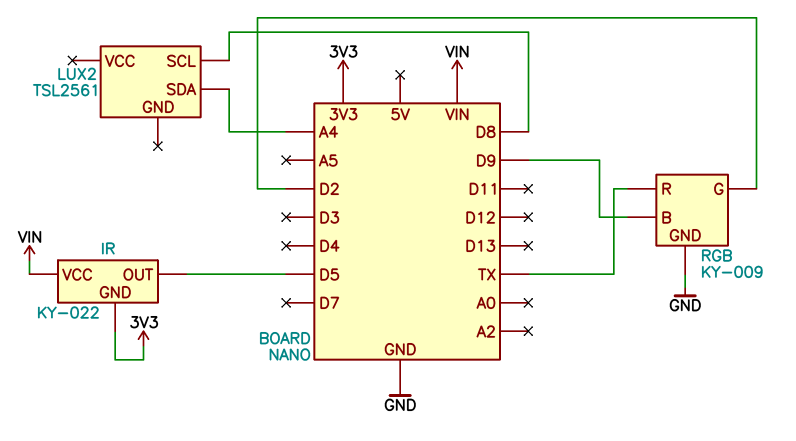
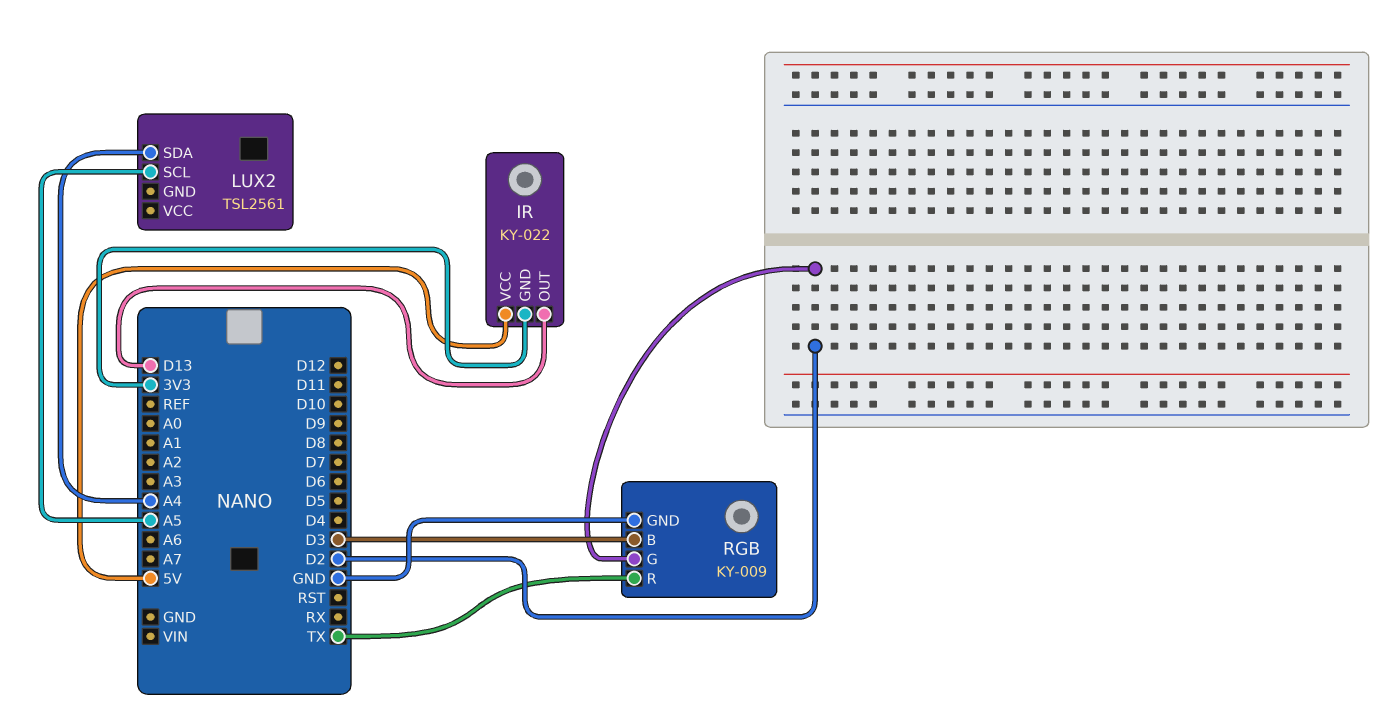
IR pin OUT: D5 -> D13
IR pin VCC: VIN -> 5V
LUX2 pin SCL: D8 -> A5
RGB pin B: D9 -> D3

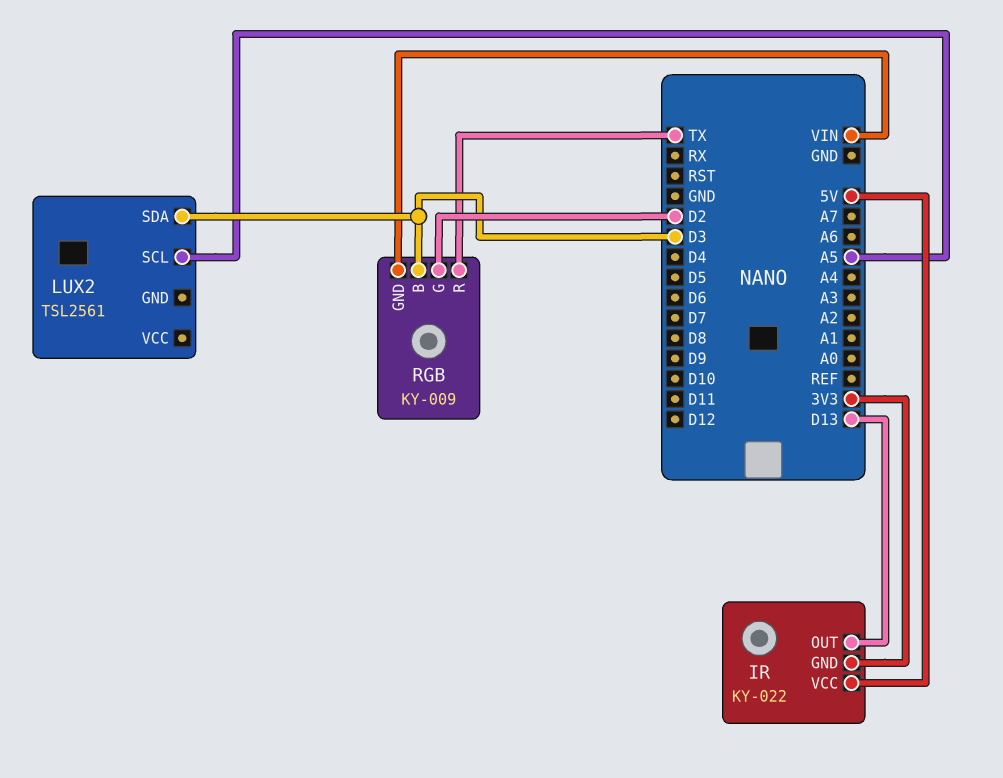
LUX2 pin SDA: A4 -> D3
RGB pin GND: GND -> VIN

